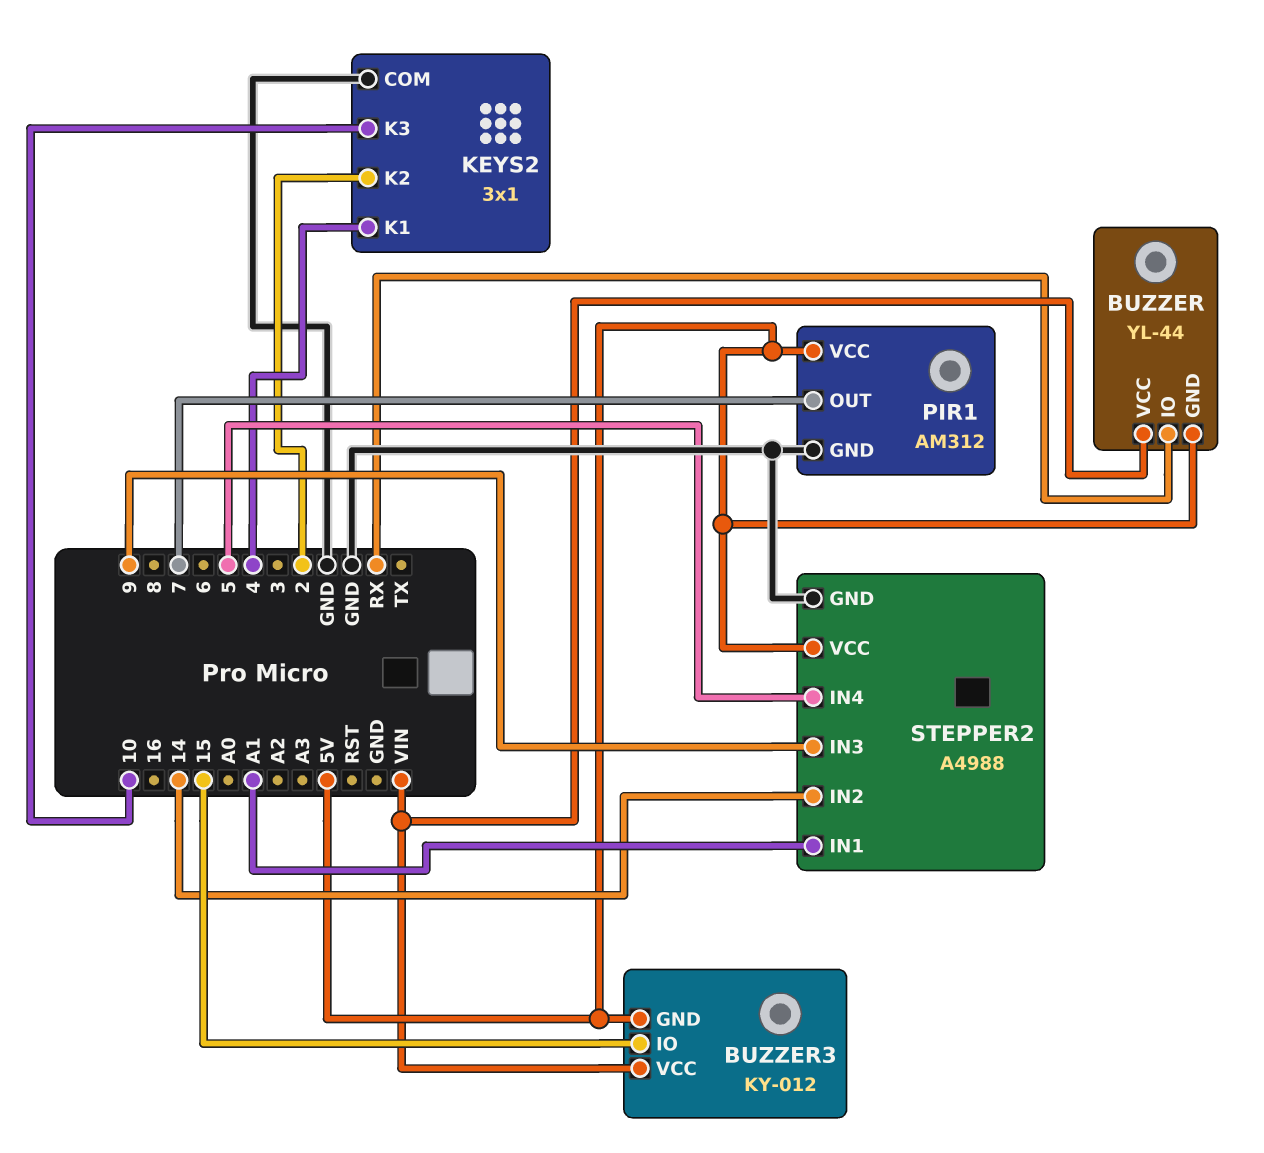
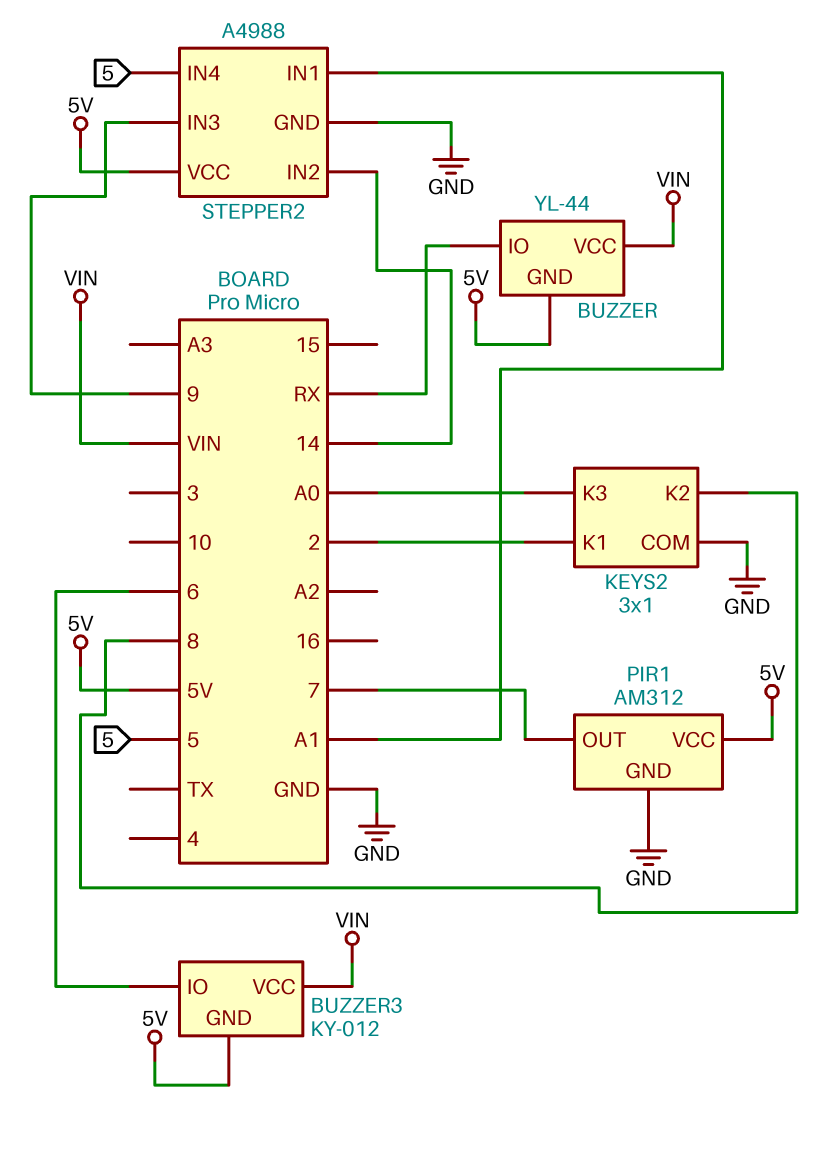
BUZZER3 pin IO: 15 -> 6
KEYS2 pin K1: 4 -> 2
KEYS2 pin K2: 2 -> 8
KEYS2 pin K3: 10 -> A0

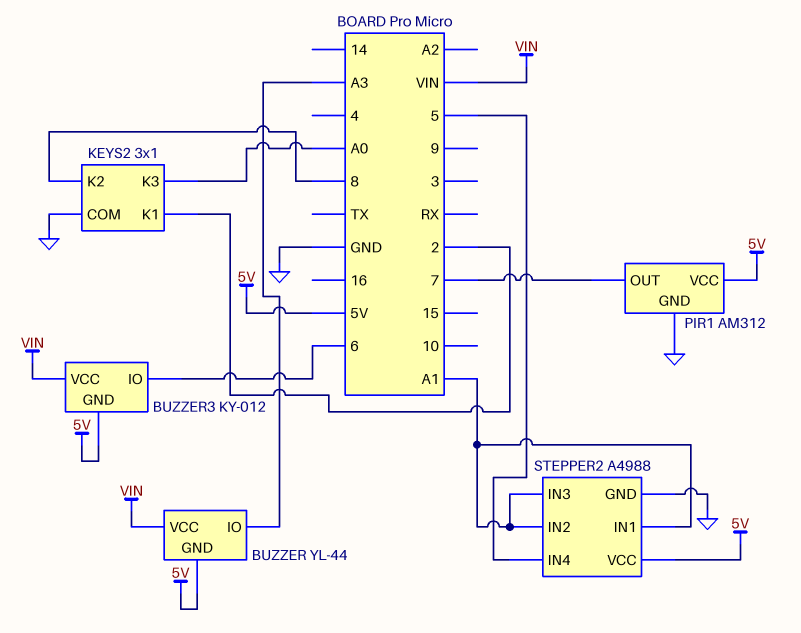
BUZZER pin IO: RX -> A3
STEPPER2 pin IN2: 14 -> A1
STEPPER2 pin IN3: 9 -> A1

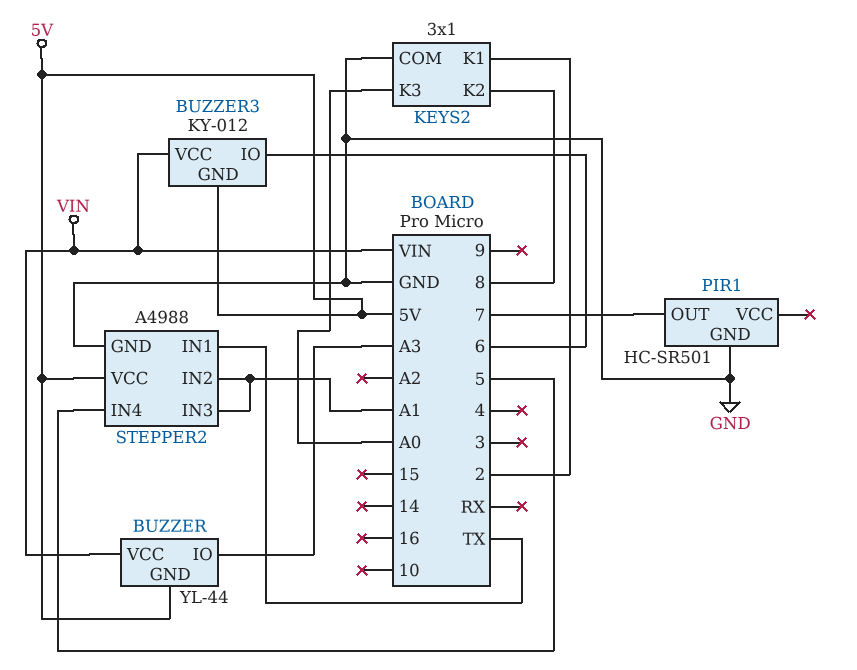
PIR1: AM312 -> HC-SR501
PIR1 pin VCC: 5V -> none
STEPPER2 pin IN1: A1 -> TX

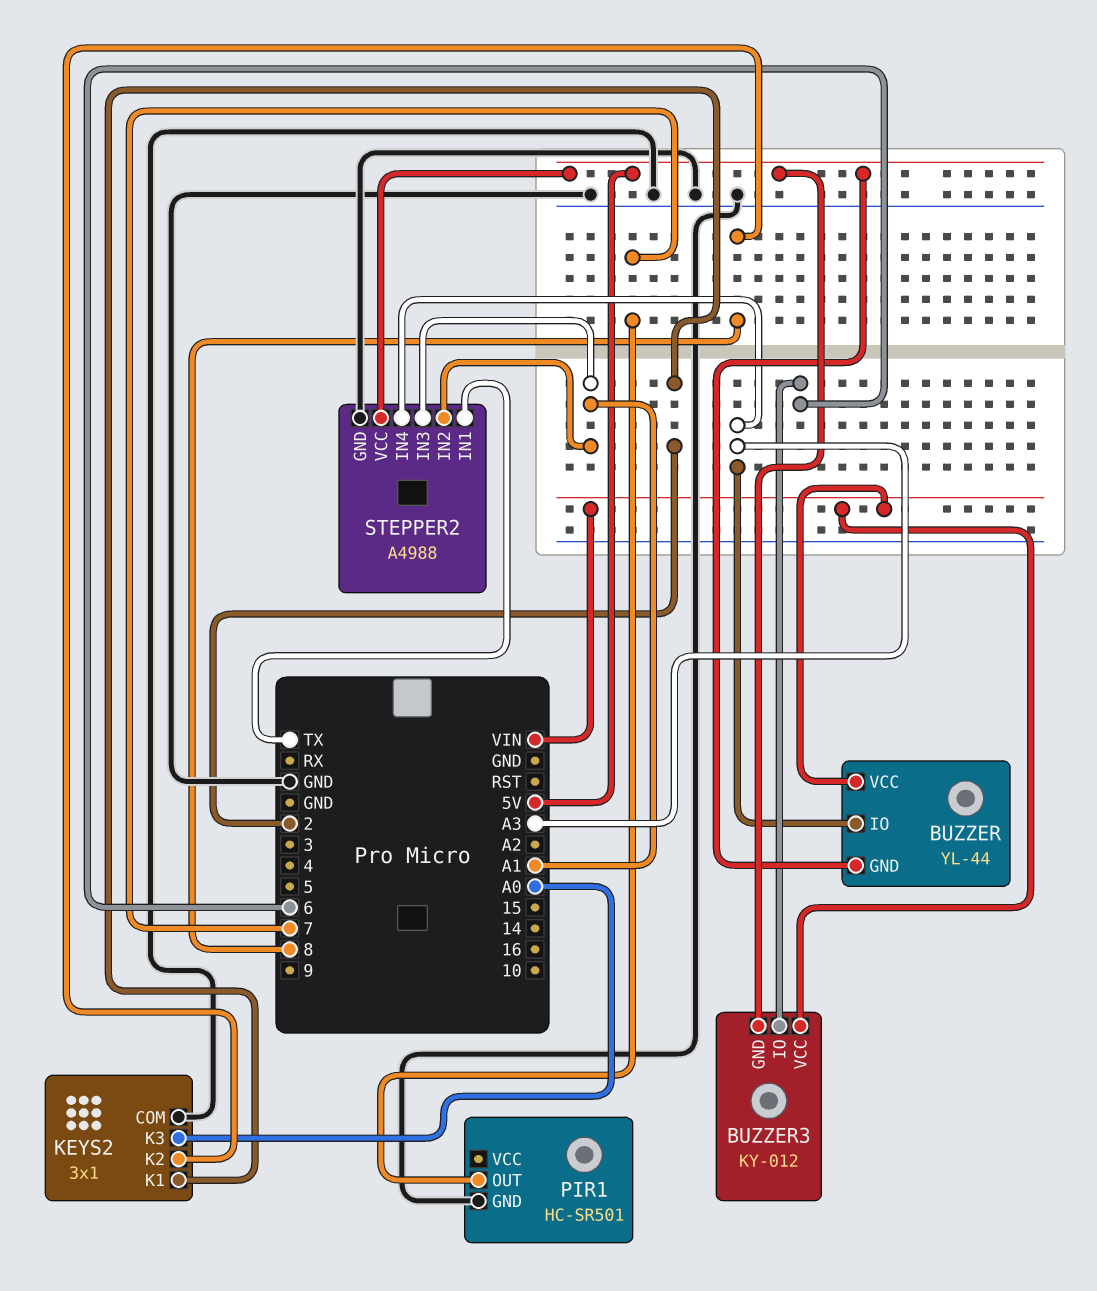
STEPPER2 pin IN4: 5 -> A3

